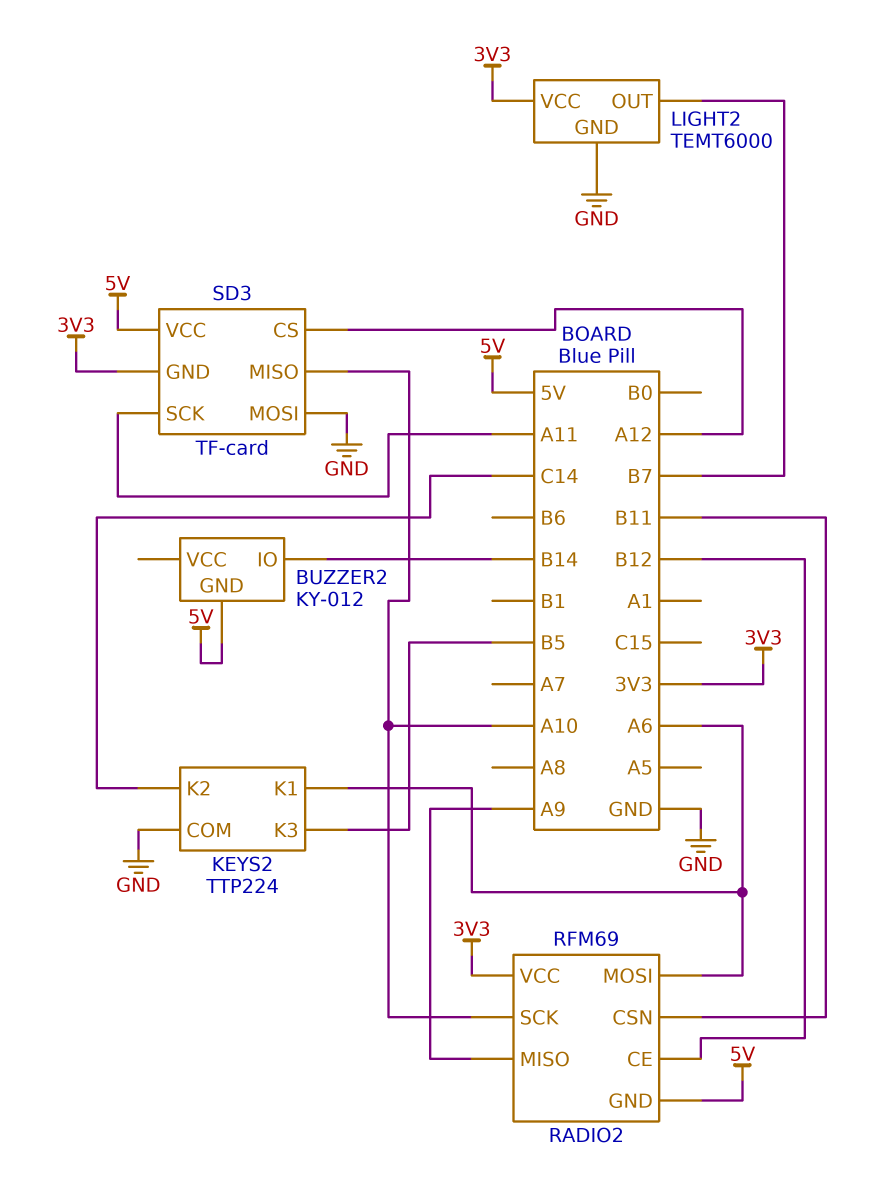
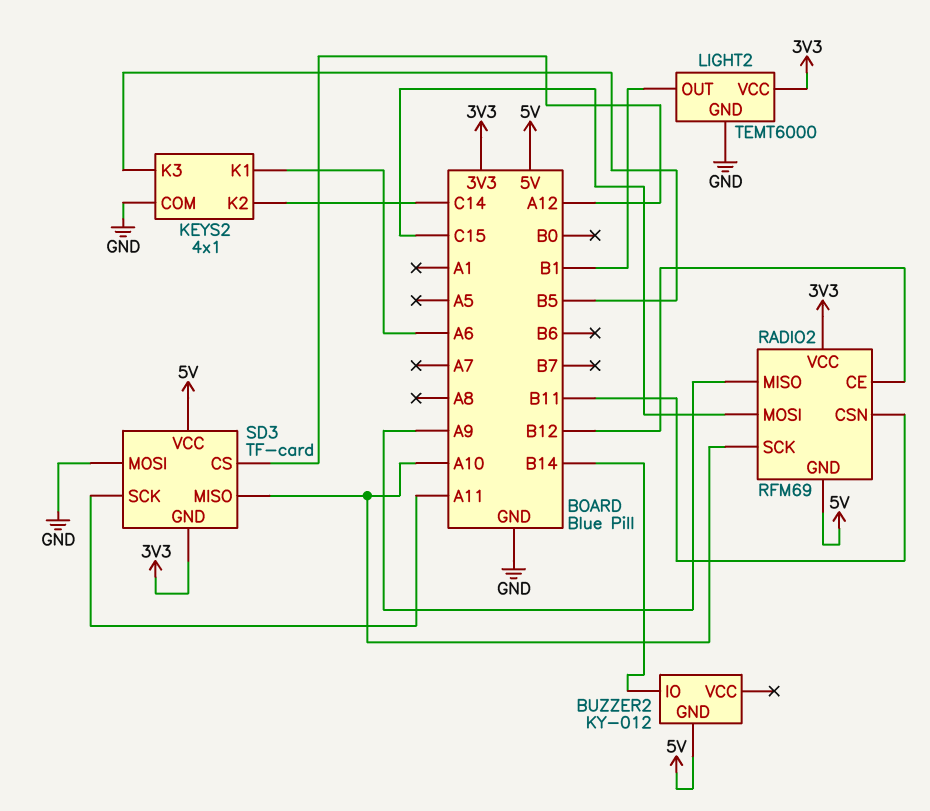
KEYS2: TTP224 -> 4x1
LIGHT2 pin OUT: B7 -> B1
RADIO2 pin MOSI: A6 -> C15

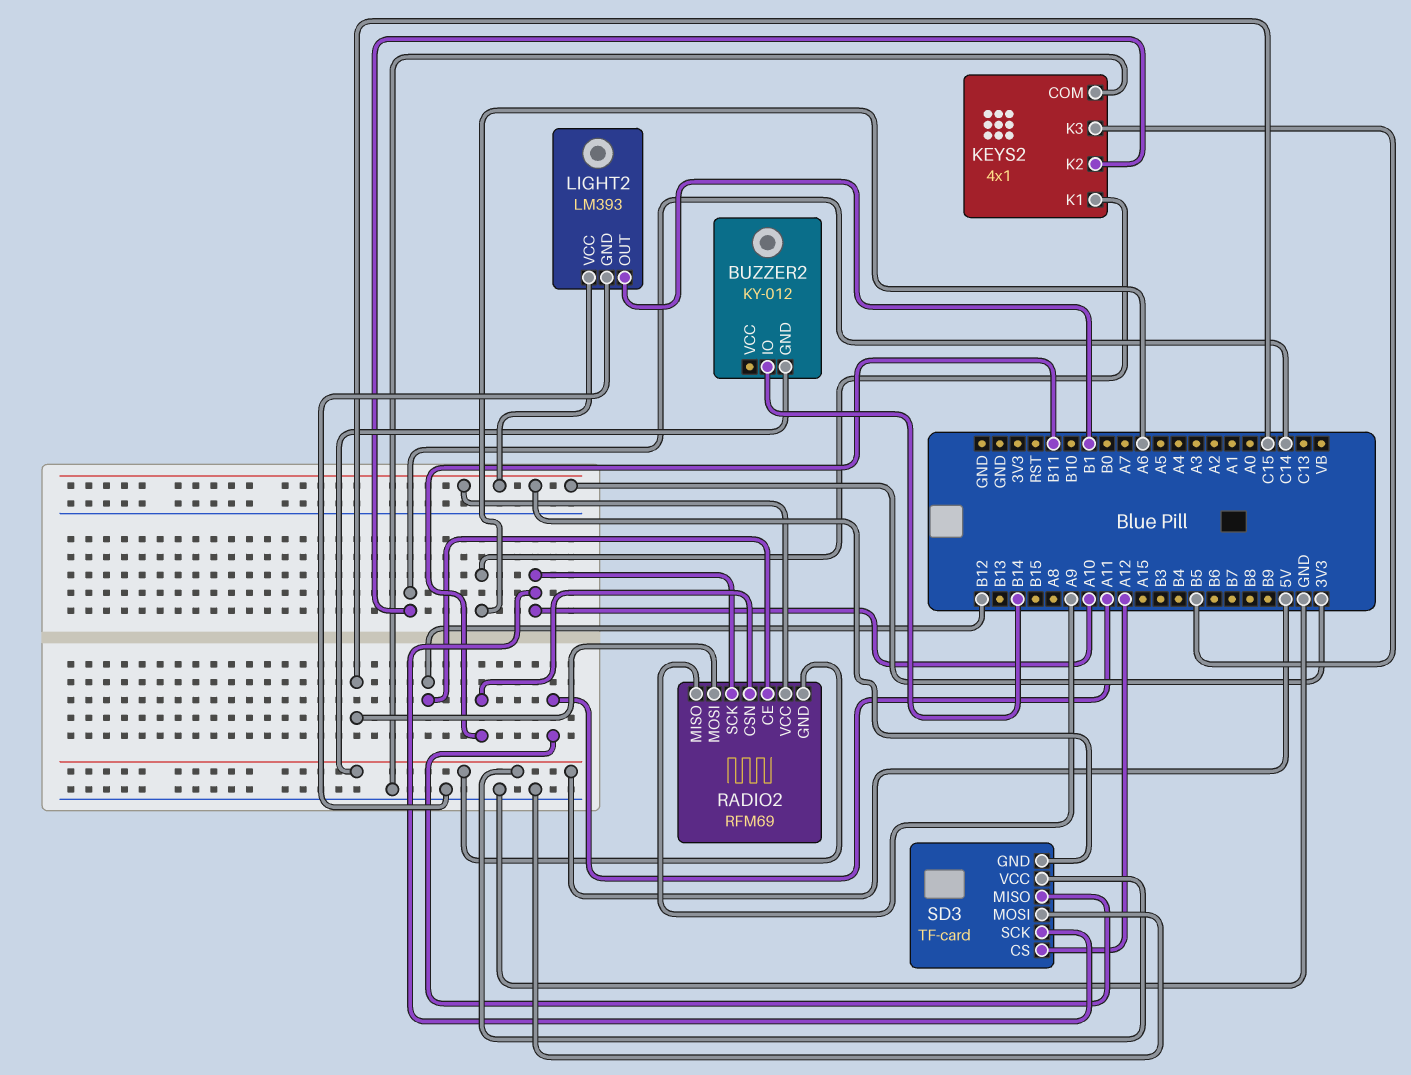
LIGHT2: TEMT6000 -> LM393
SD3 pin MISO: A10 -> A11
SD3 pin SCK: A11 -> A10

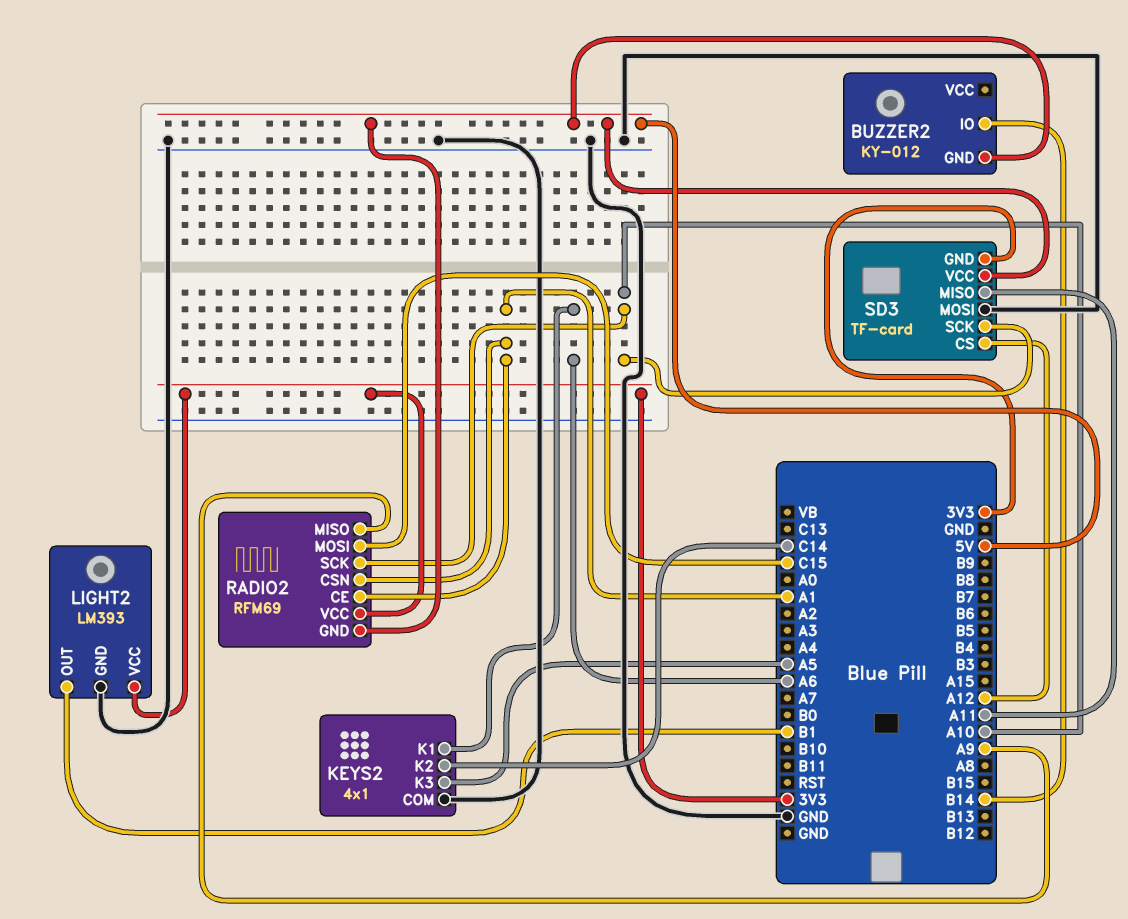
KEYS2 pin K3: B5 -> A5
RADIO2 pin CE: B12 -> A1
RADIO2 pin CSN: B11 -> A1

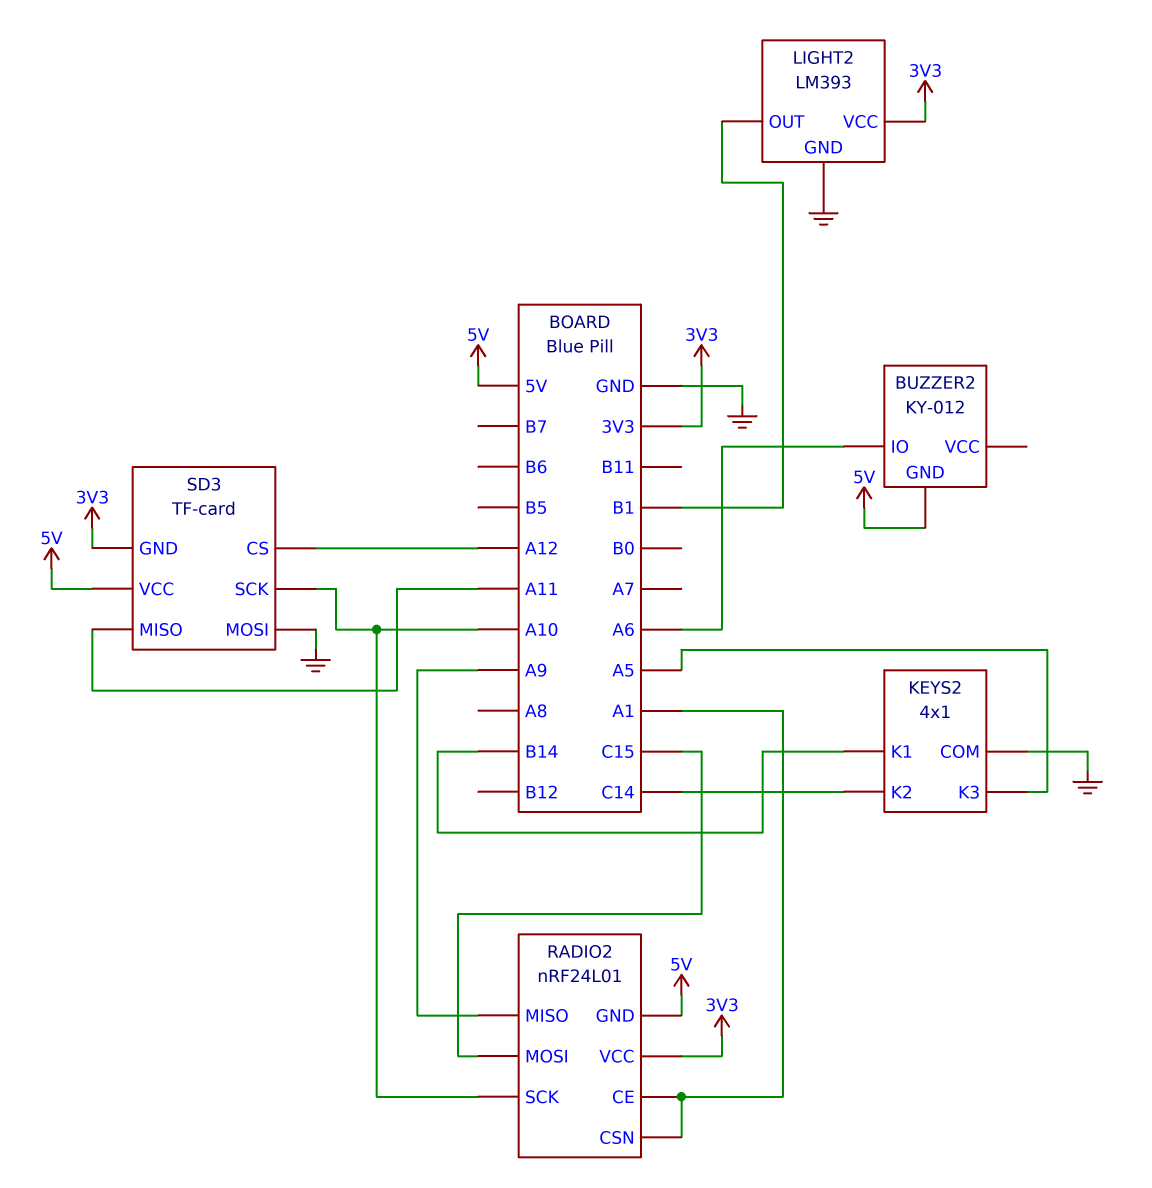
BUZZER2 pin IO: B14 -> A6
KEYS2 pin K1: A6 -> B14
RADIO2: RFM69 -> nRF24L01

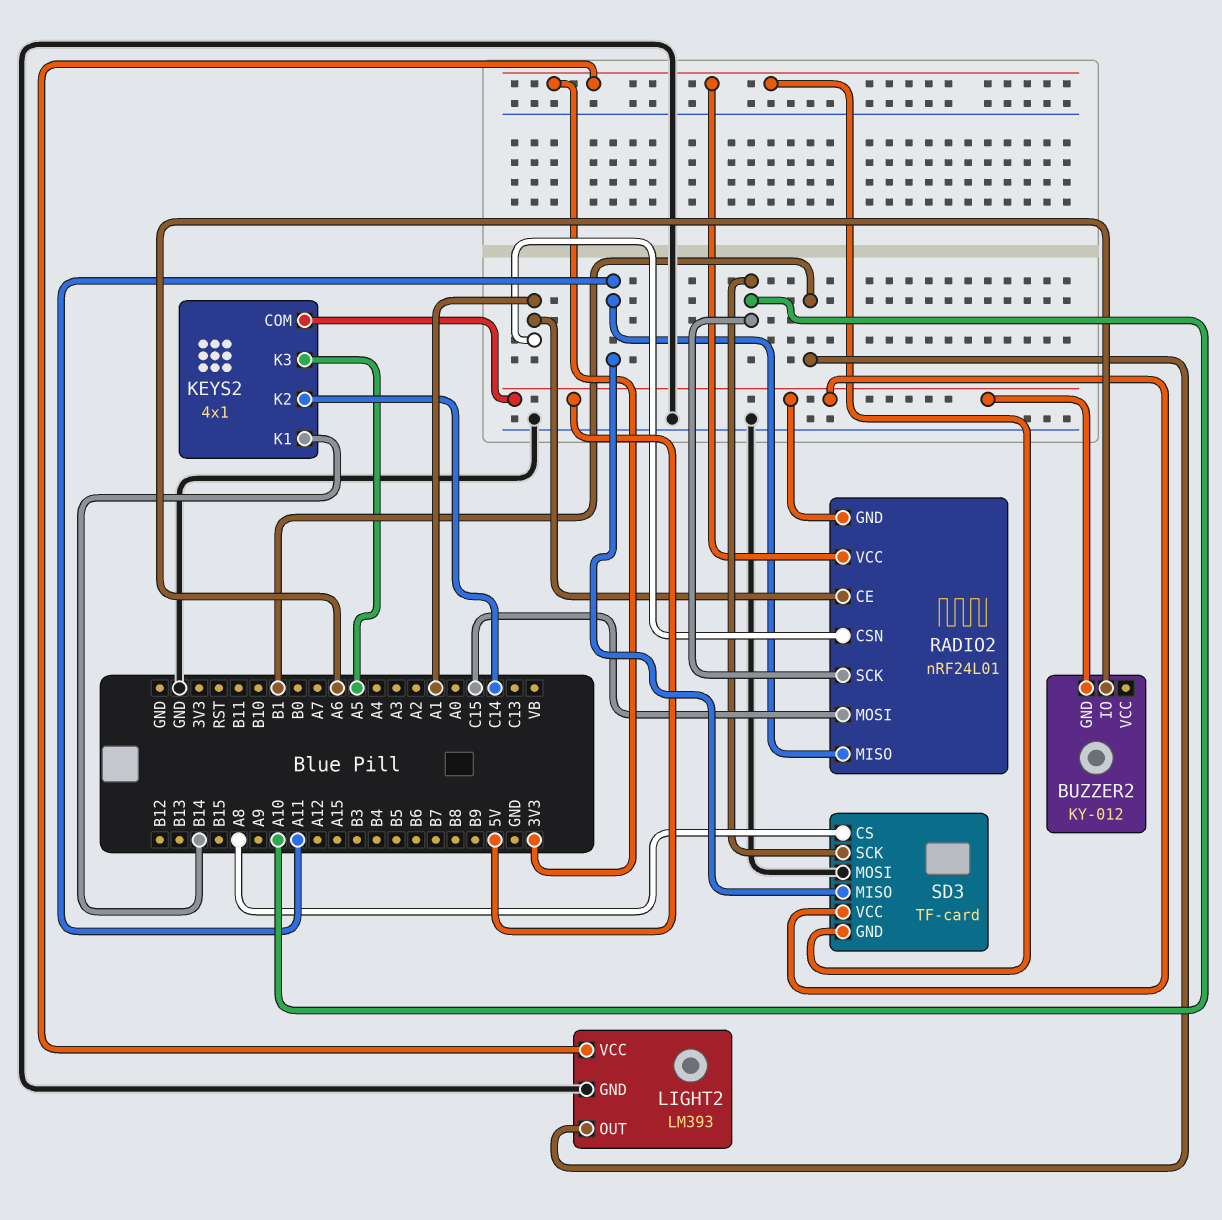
KEYS2 pin COM: GND -> 5V
RADIO2 pin MISO: A9 -> A11
SD3 pin CS: A12 -> A8

